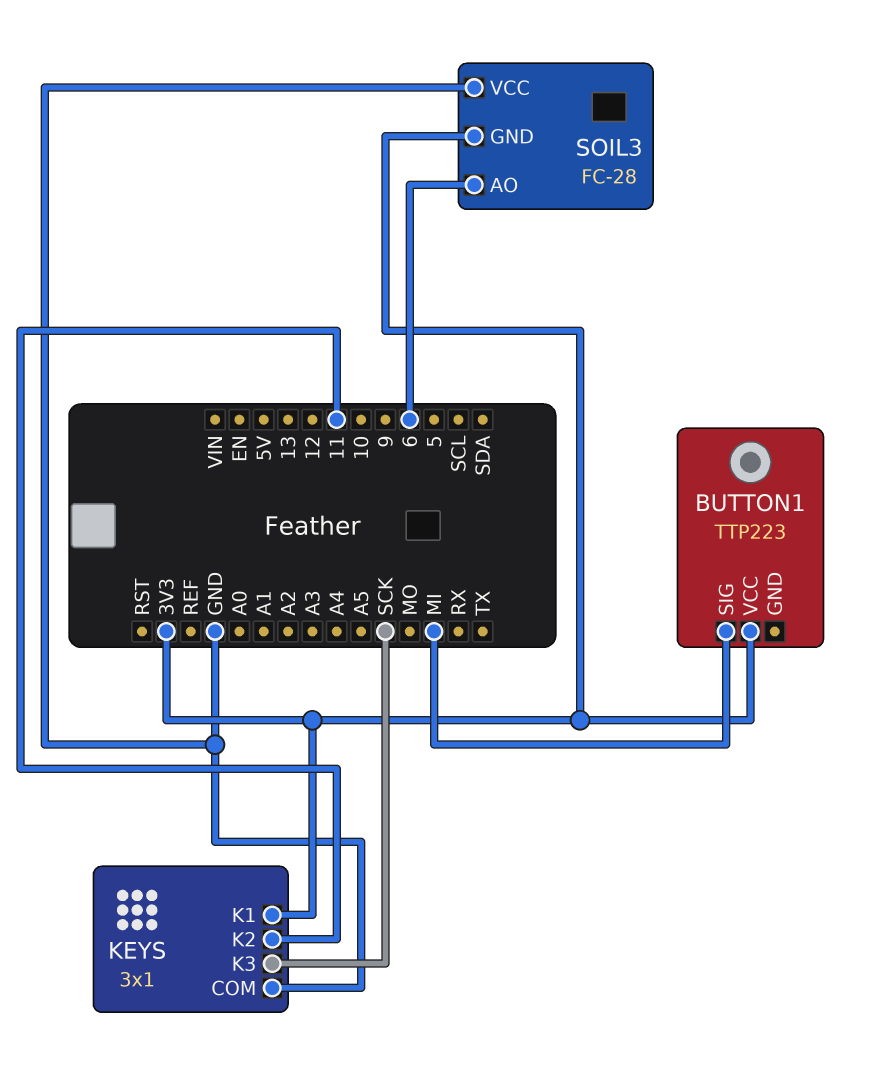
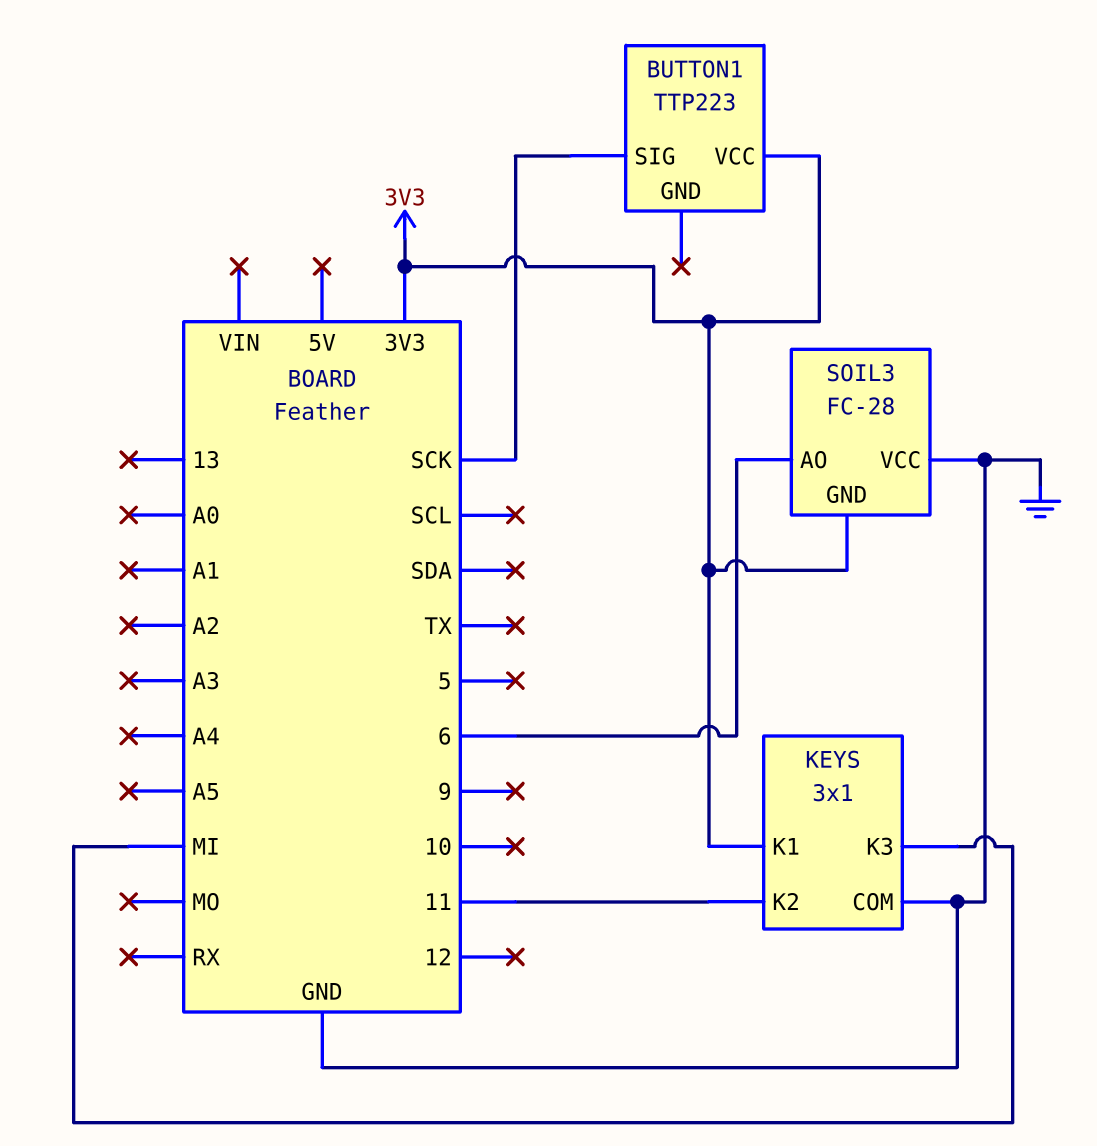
BUTTON1 pin SIG: MI -> SCK
KEYS pin K3: SCK -> MI

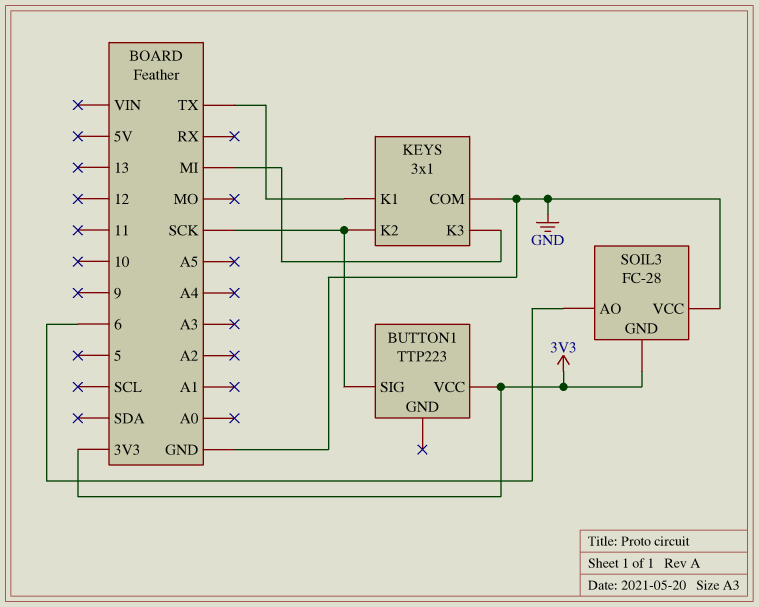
KEYS pin K1: 3V3 -> TX
KEYS pin K2: 11 -> SCK

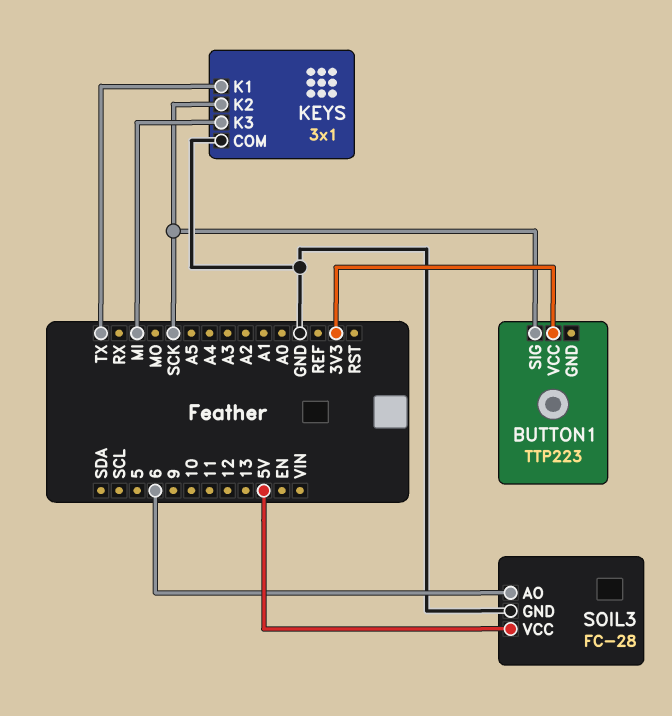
SOIL3 pin GND: 3V3 -> GND
SOIL3 pin VCC: GND -> 5V

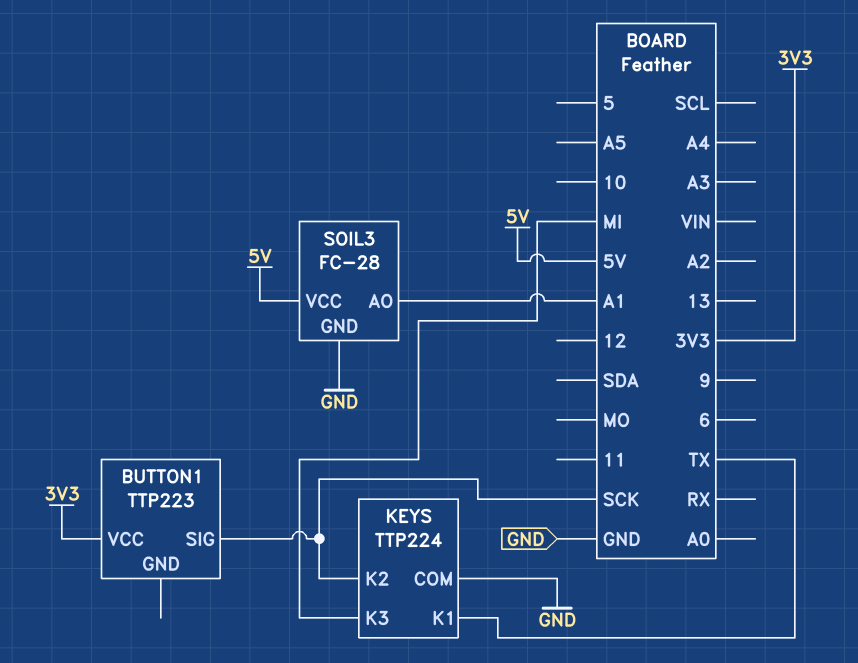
KEYS: 3x1 -> TTP224
SOIL3 pin AO: 6 -> A1

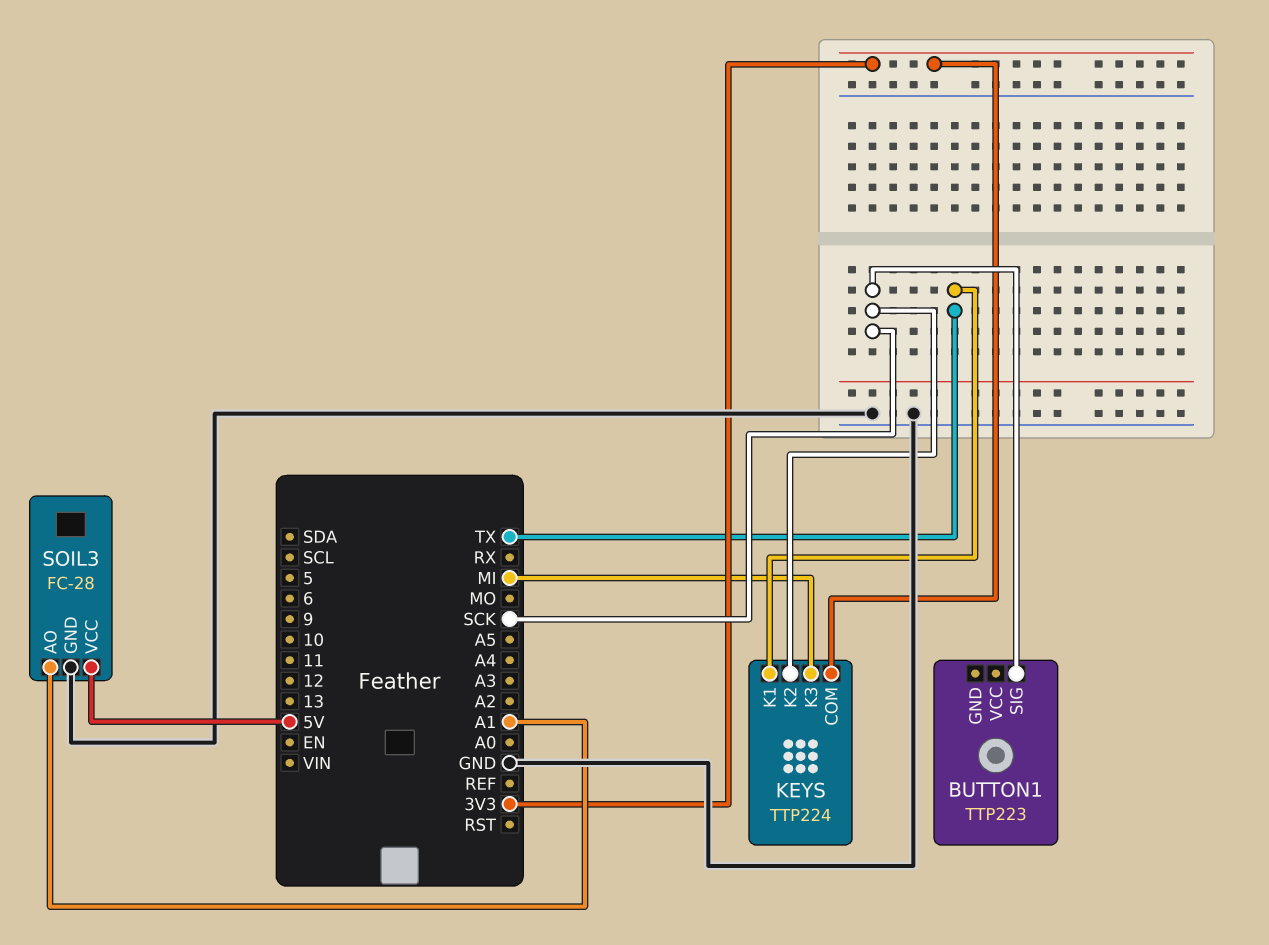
BUTTON1 pin VCC: 3V3 -> none
KEYS pin COM: GND -> 3V3

